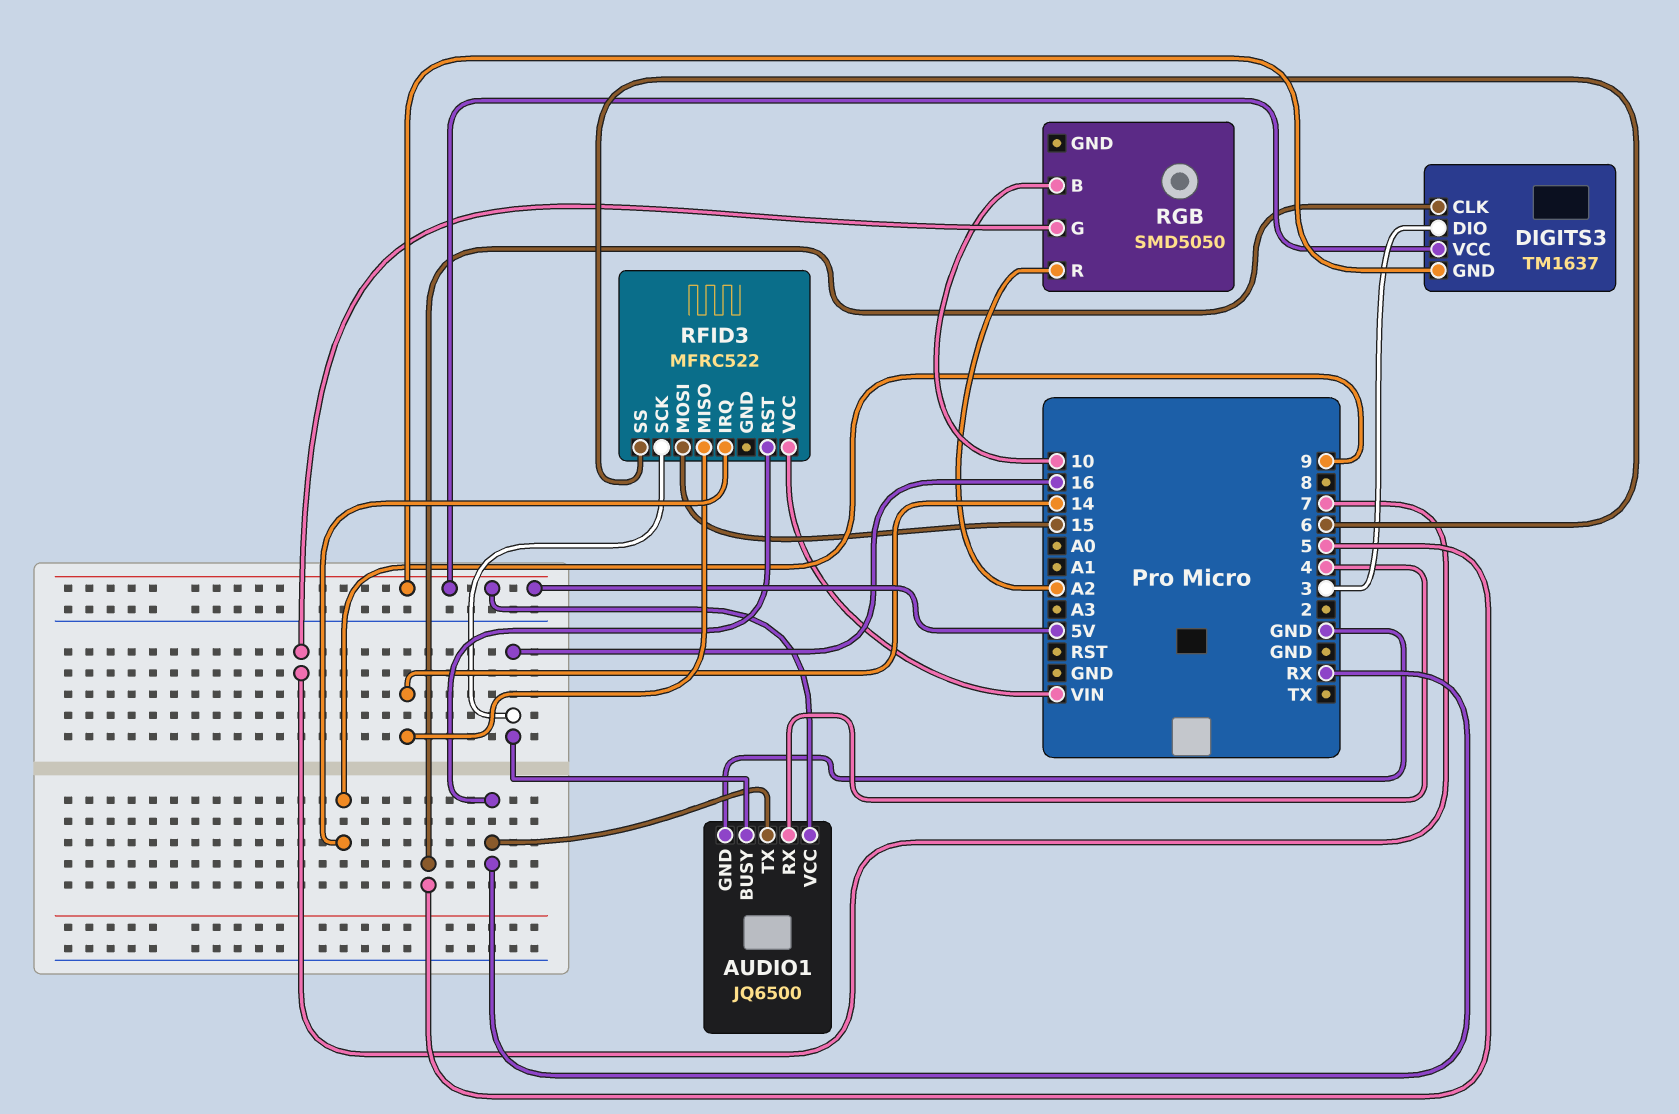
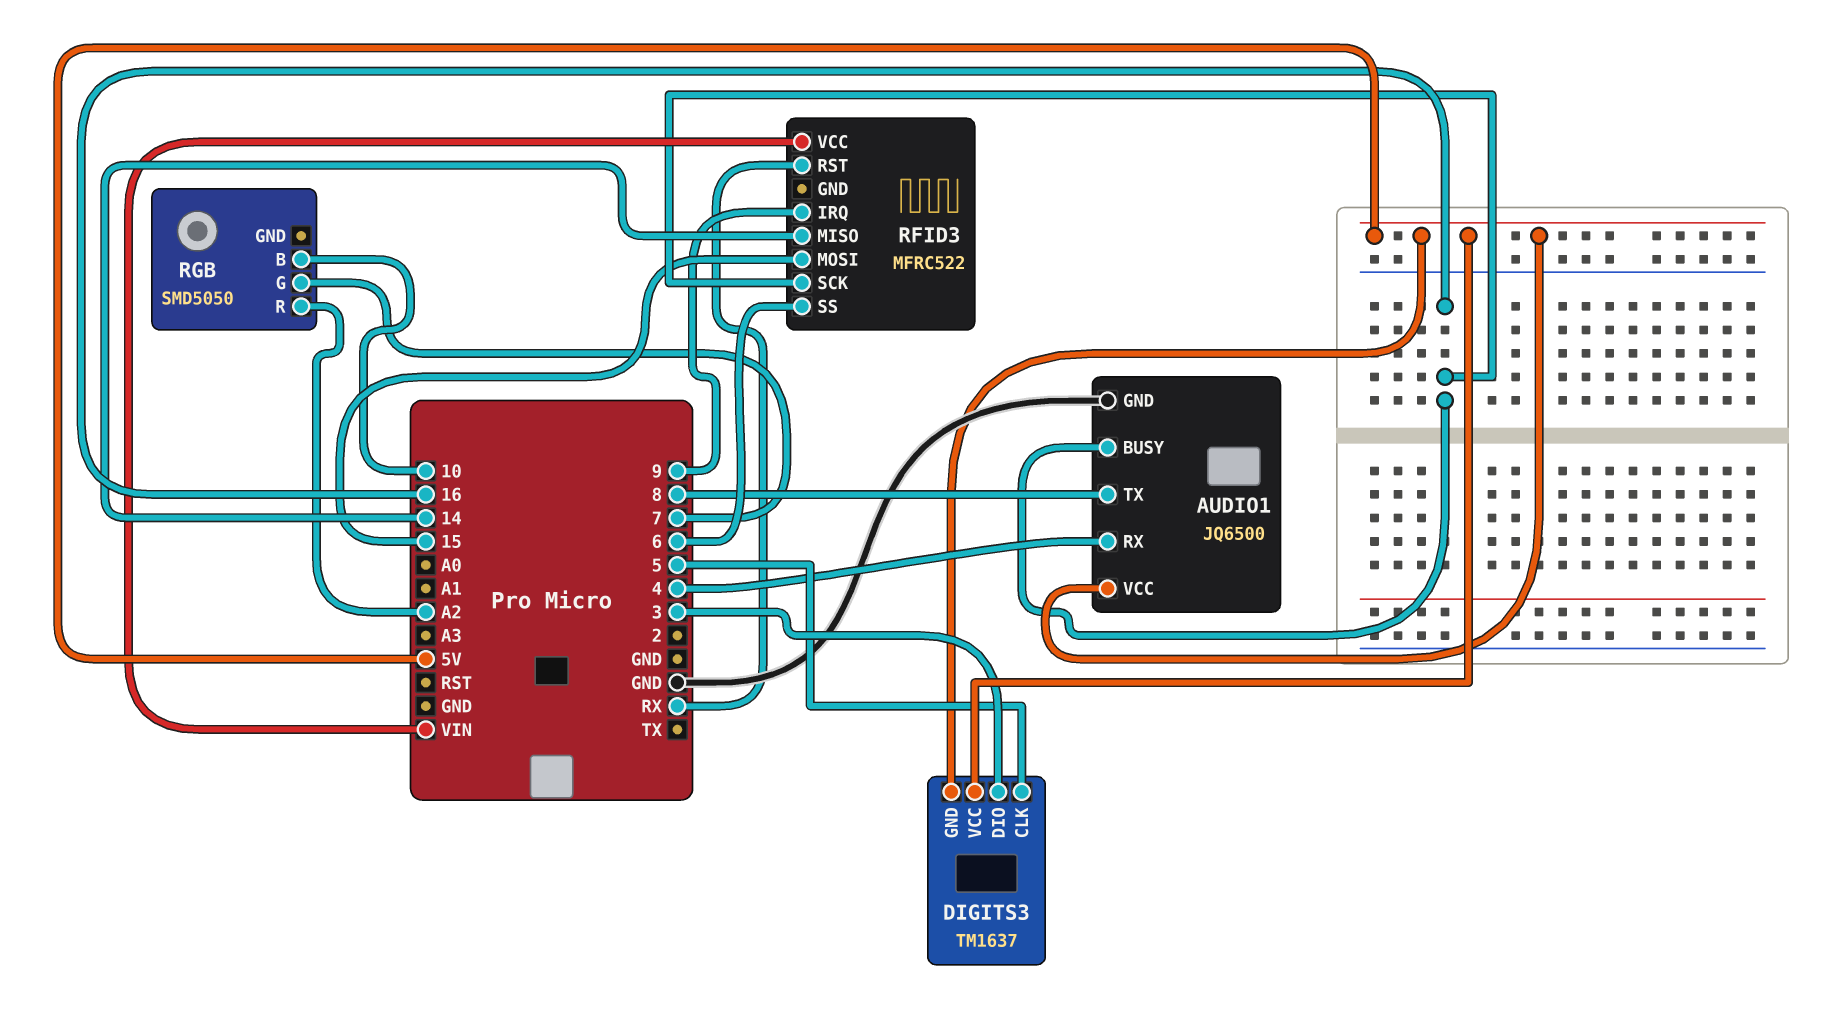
AUDIO1 pin TX: RX -> 8

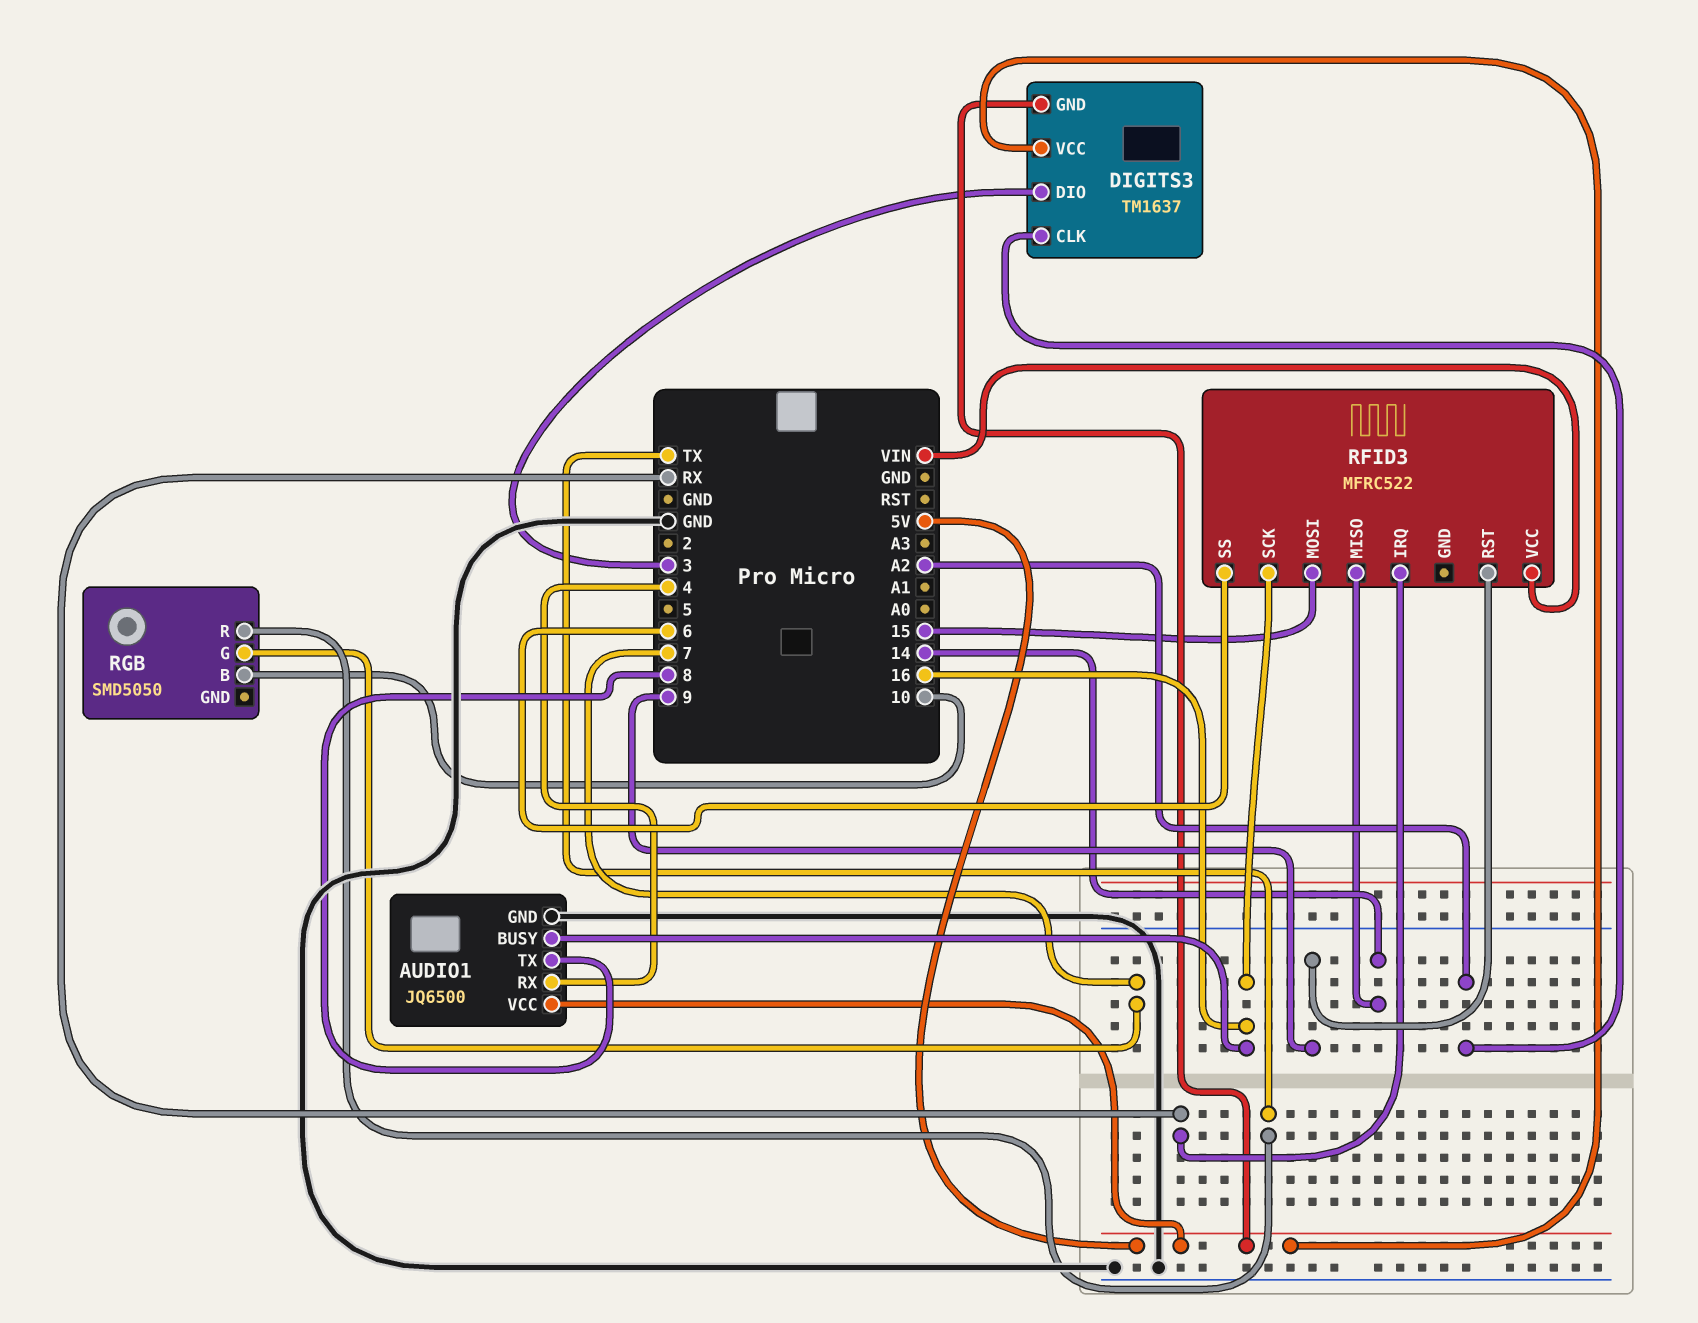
DIGITS3 pin CLK: 5 -> A2
RFID3 pin IRQ: 9 -> RX
RFID3 pin RST: RX -> 9
RGB pin R: A2 -> TX

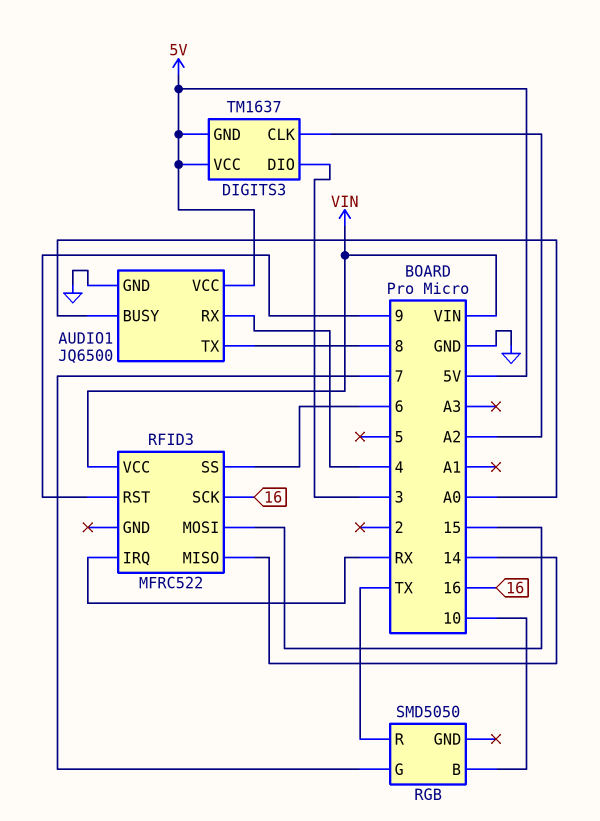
AUDIO1 pin BUSY: 16 -> A0

